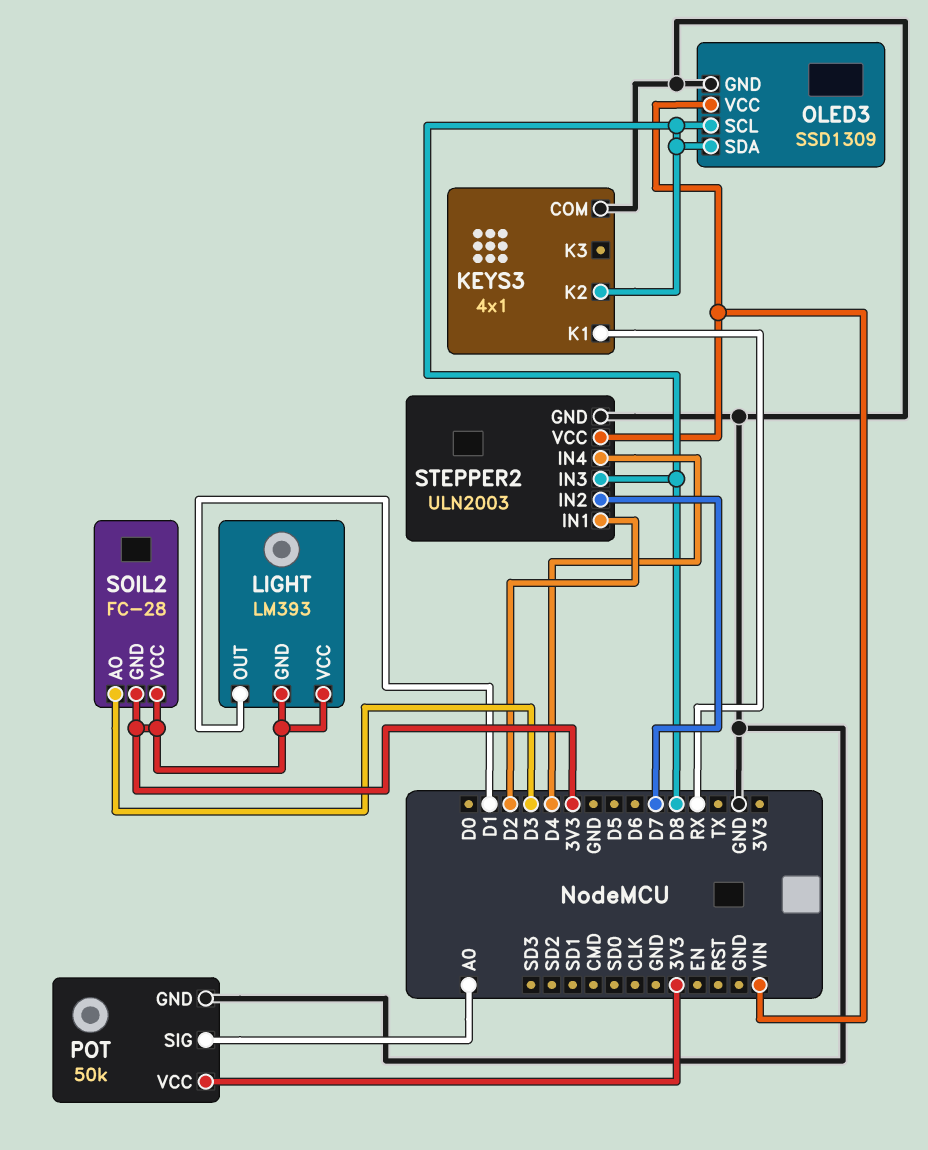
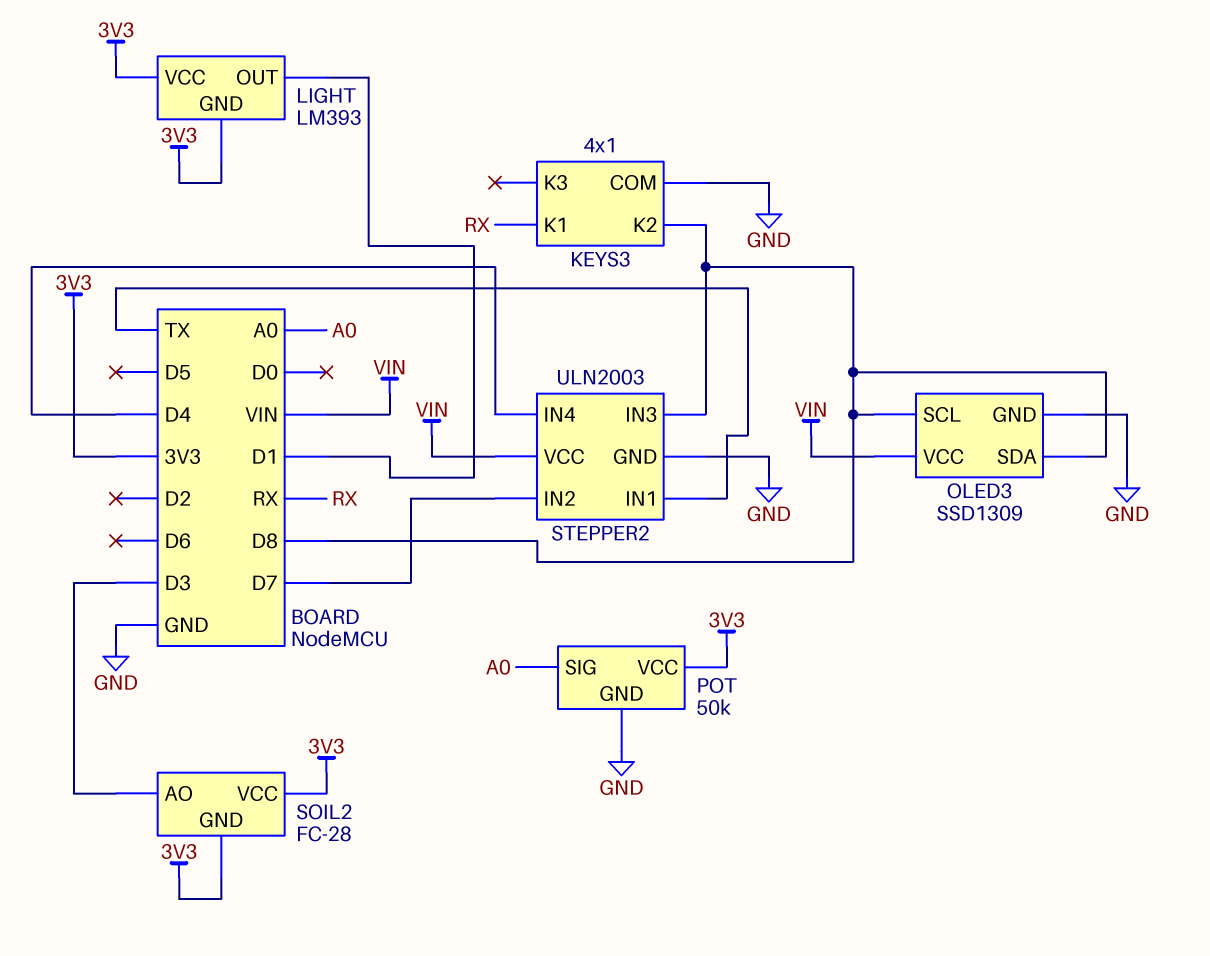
STEPPER2 pin IN1: D2 -> TX

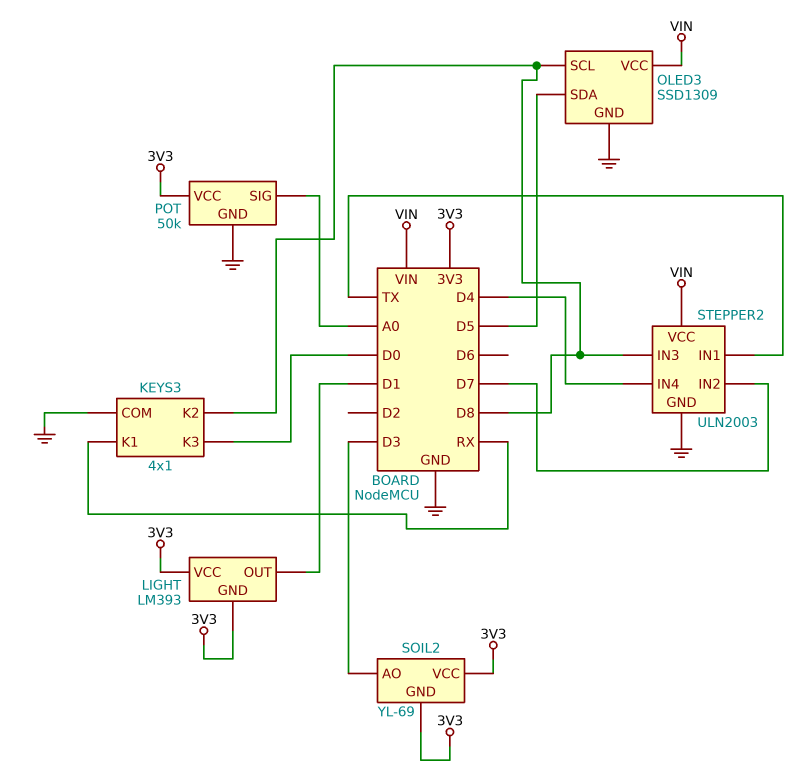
KEYS3 pin K3: none -> D0
OLED3 pin SDA: D8 -> D5
SOIL2: FC-28 -> YL-69

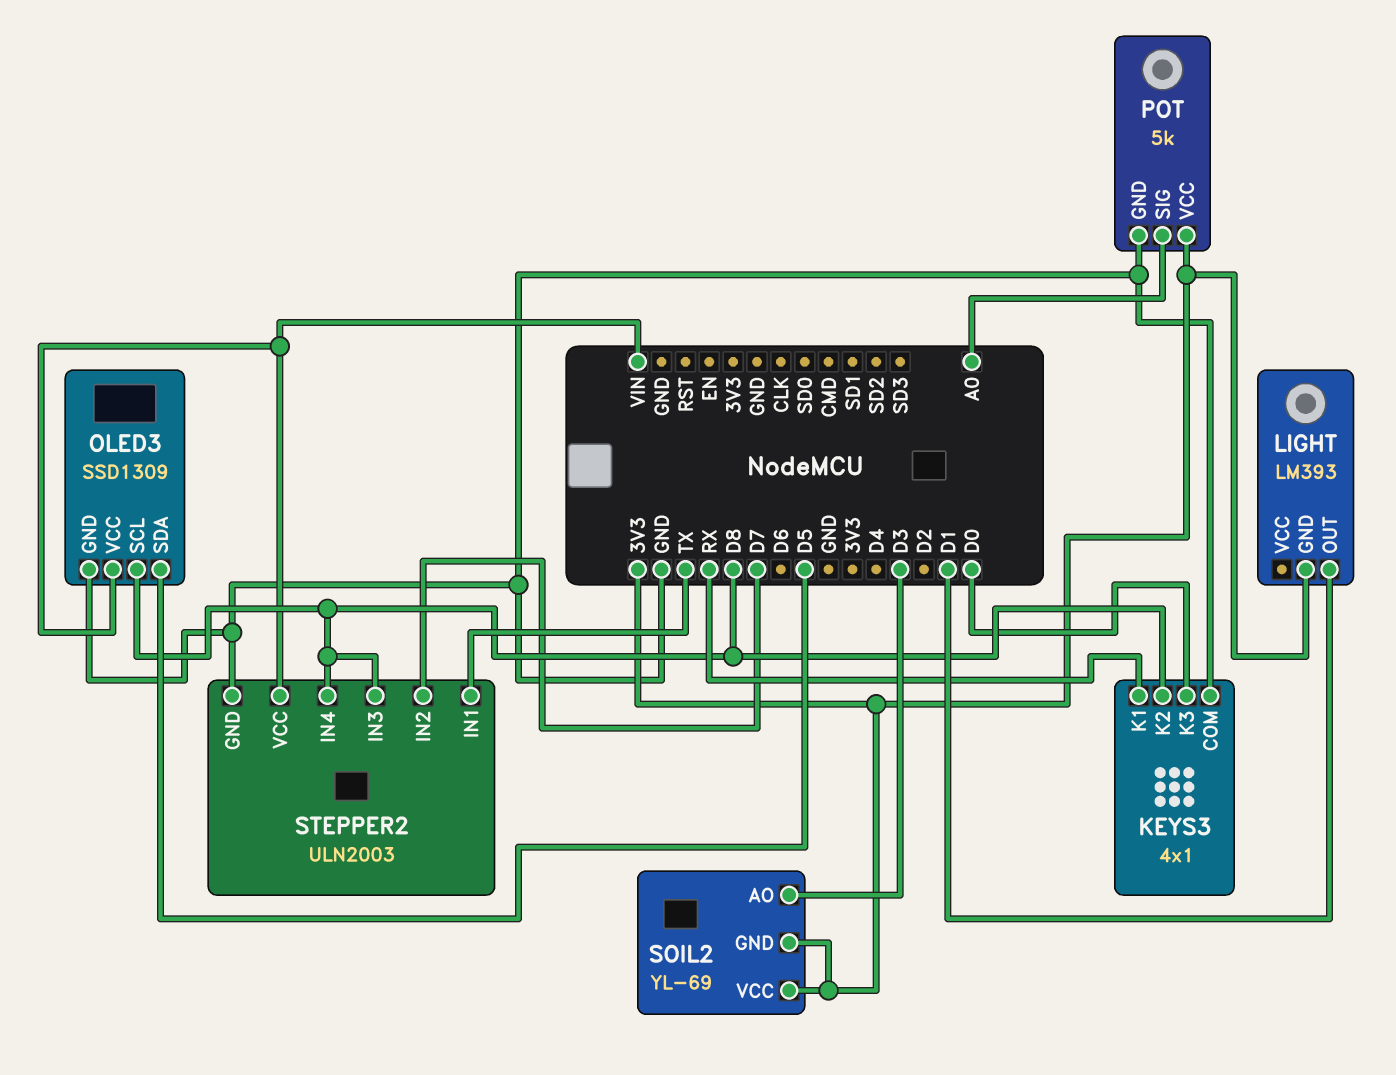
LIGHT pin VCC: 3V3 -> none
POT: 50k -> 5k
STEPPER2 pin IN4: D4 -> D8

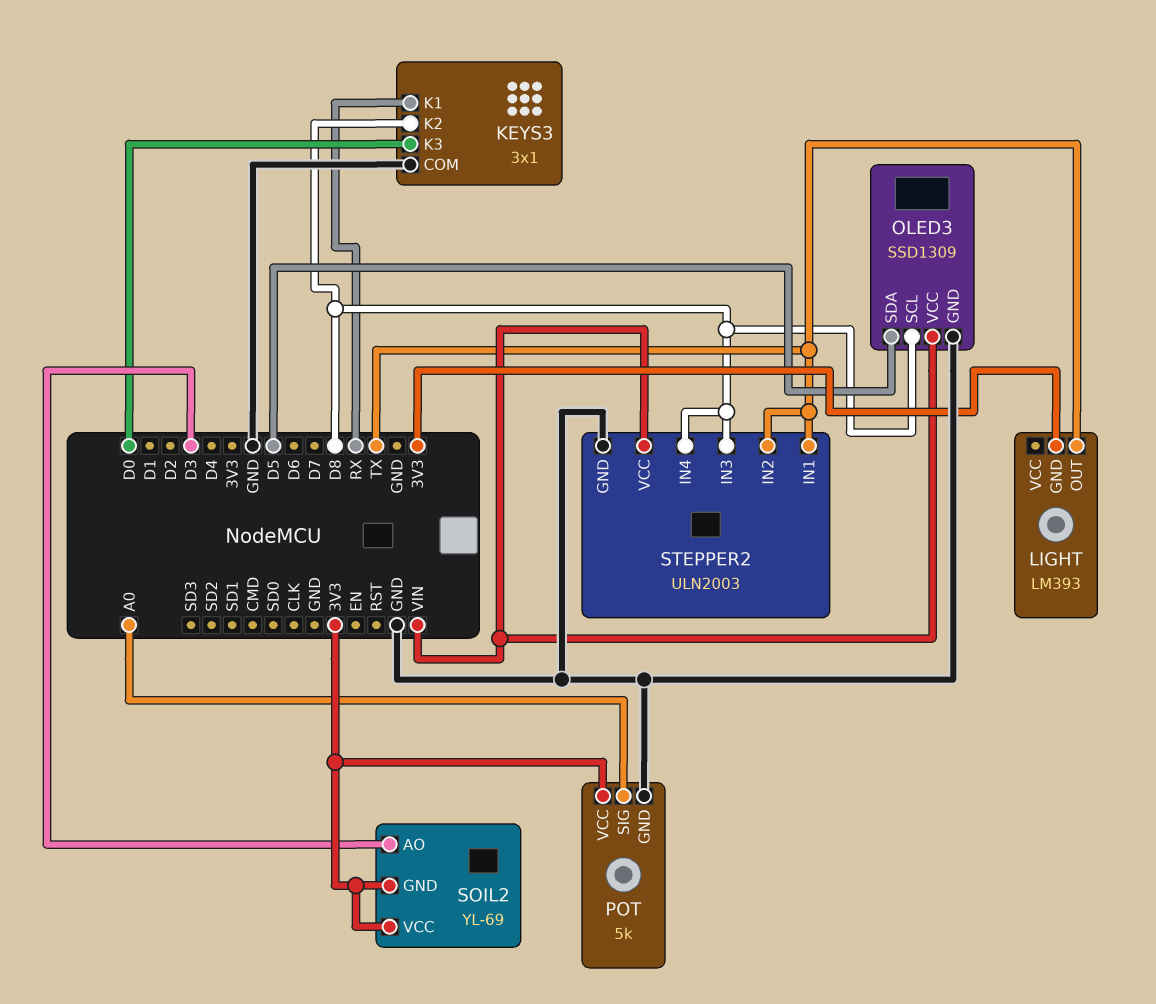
KEYS3: 4x1 -> 3x1
LIGHT pin OUT: D1 -> TX
STEPPER2 pin IN2: D7 -> TX

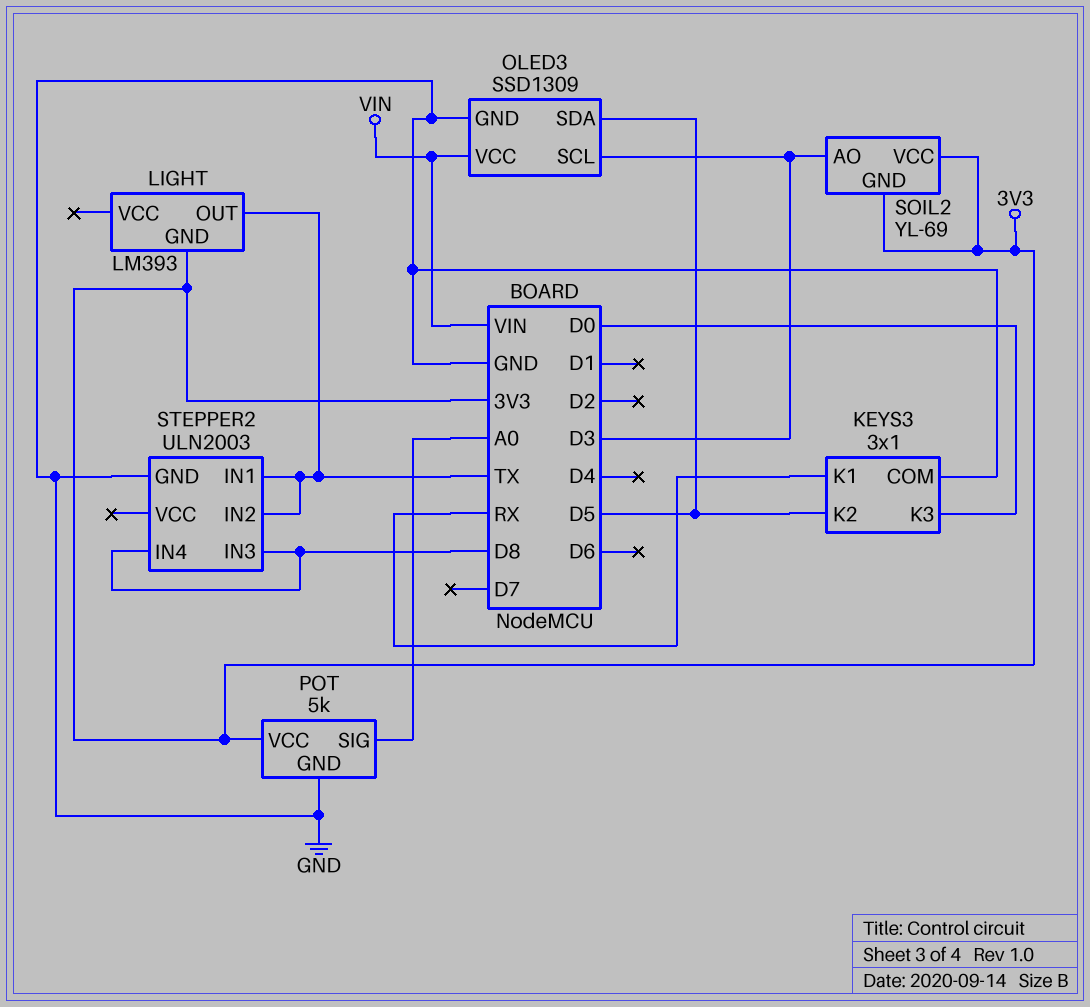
KEYS3 pin K2: D8 -> D5
OLED3 pin SCL: D8 -> D3
STEPPER2 pin VCC: VIN -> none

